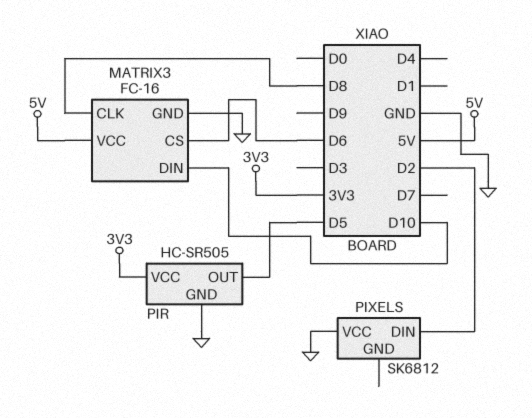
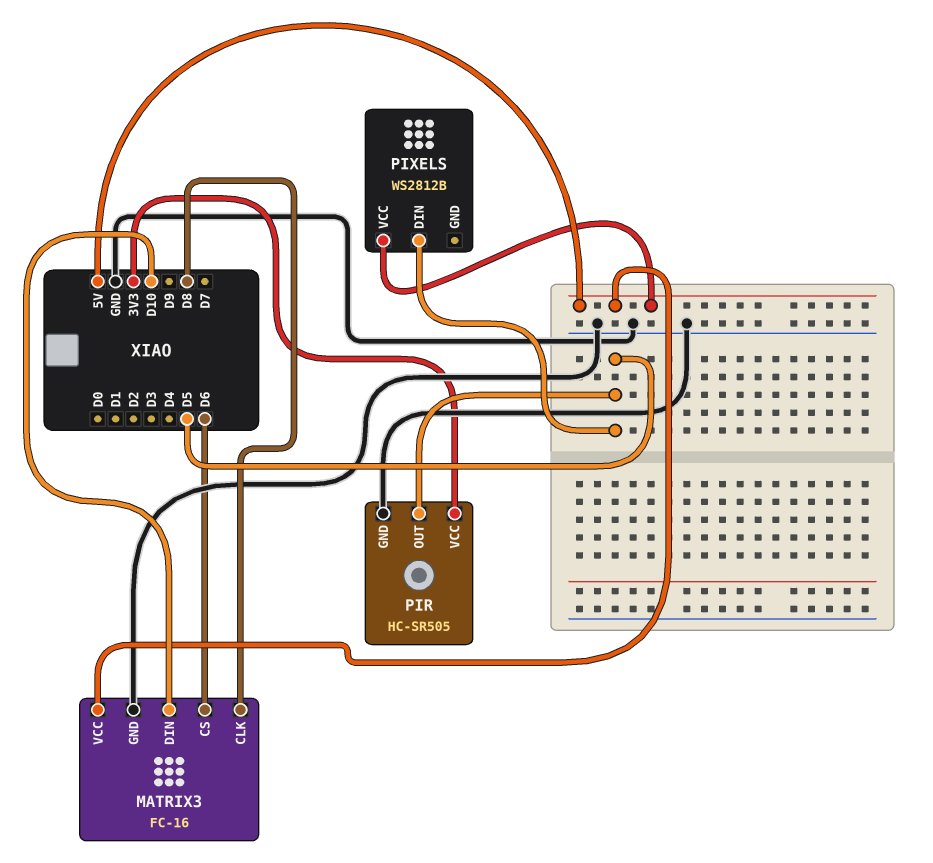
PIXELS: SK6812 -> WS2812B
PIXELS pin DIN: D2 -> D5
PIXELS pin VCC: GND -> 5V

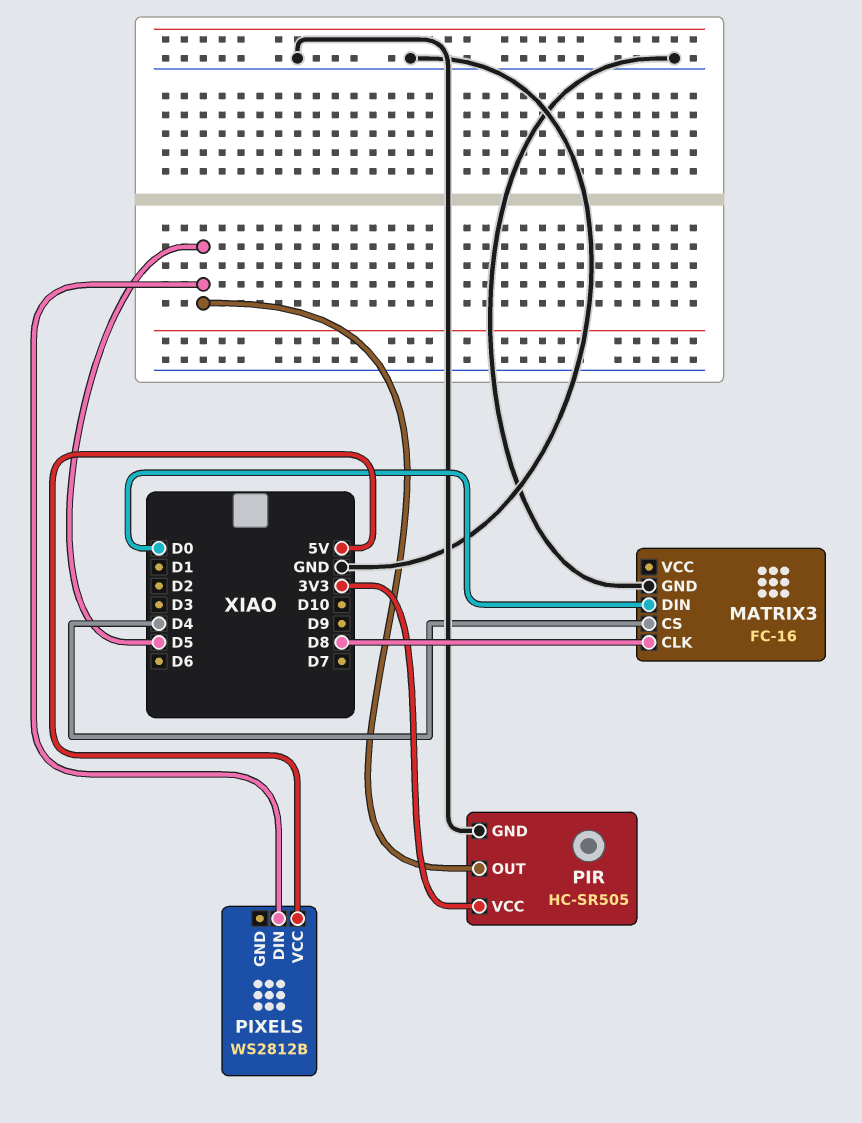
MATRIX3 pin CS: D6 -> D4
MATRIX3 pin DIN: D10 -> D0
MATRIX3 pin VCC: 5V -> none

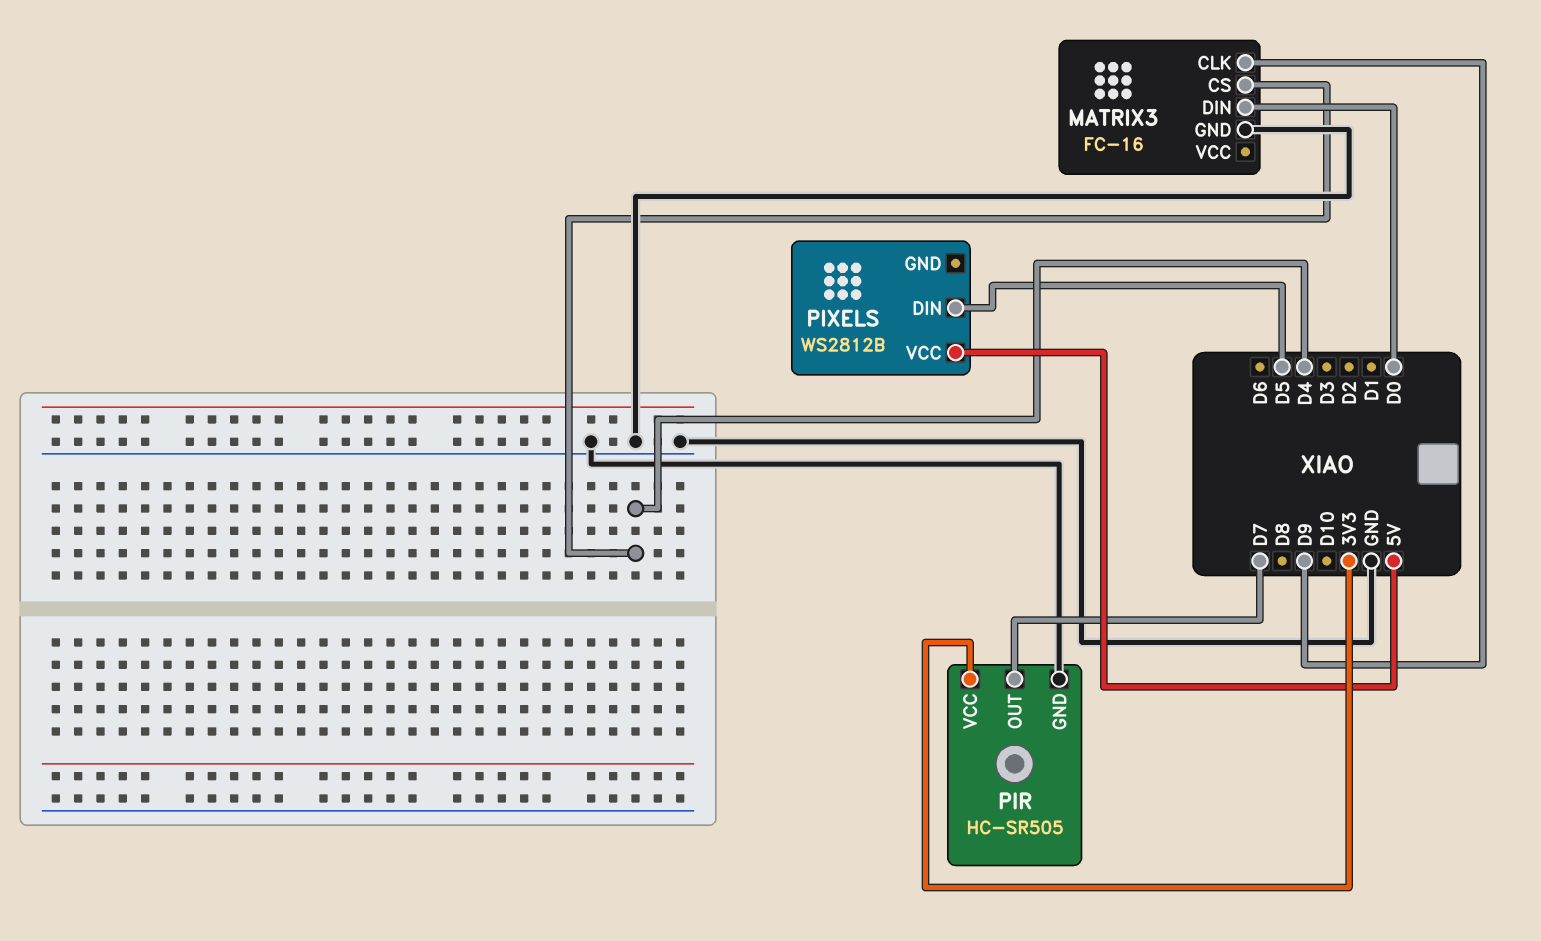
MATRIX3 pin CLK: D8 -> D9
PIR pin OUT: D5 -> D7

